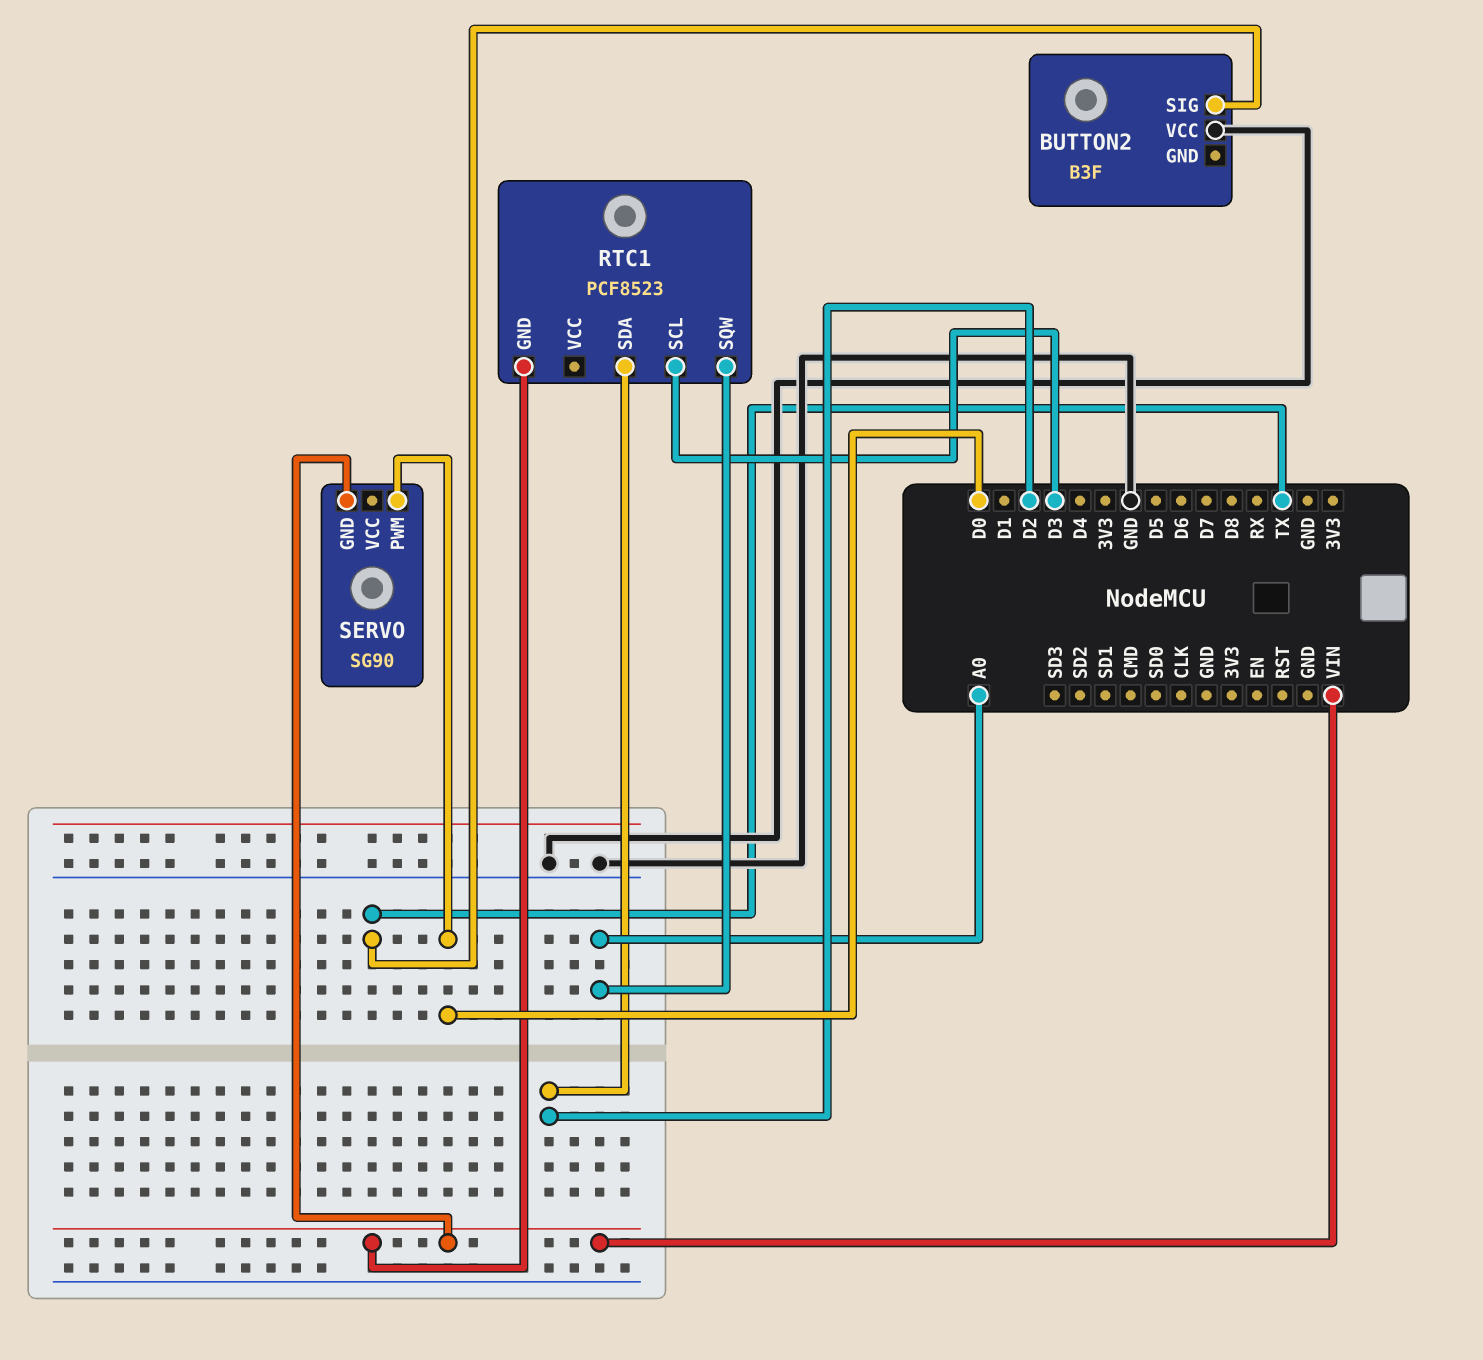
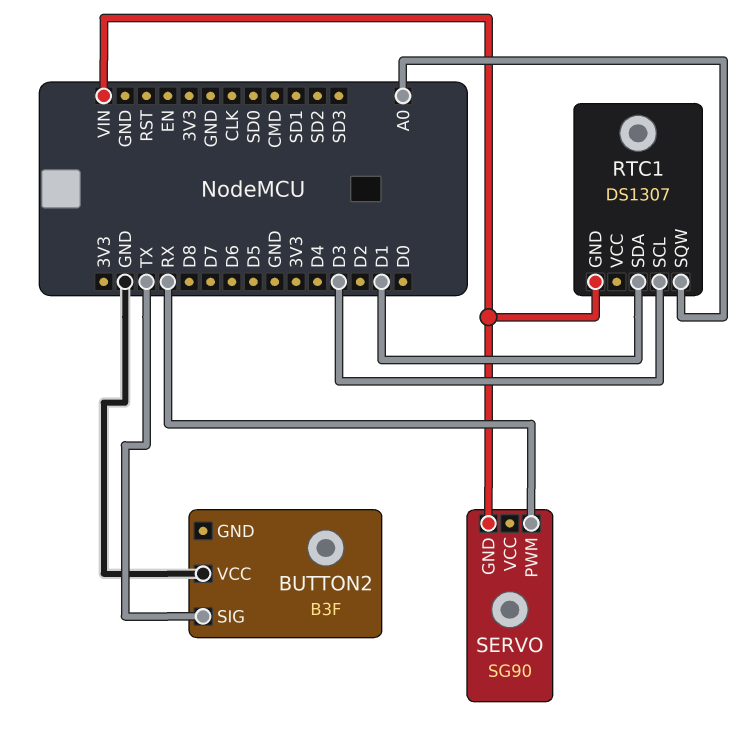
RTC1: PCF8523 -> DS1307
RTC1 pin SDA: D2 -> D1
SERVO pin PWM: D0 -> RX

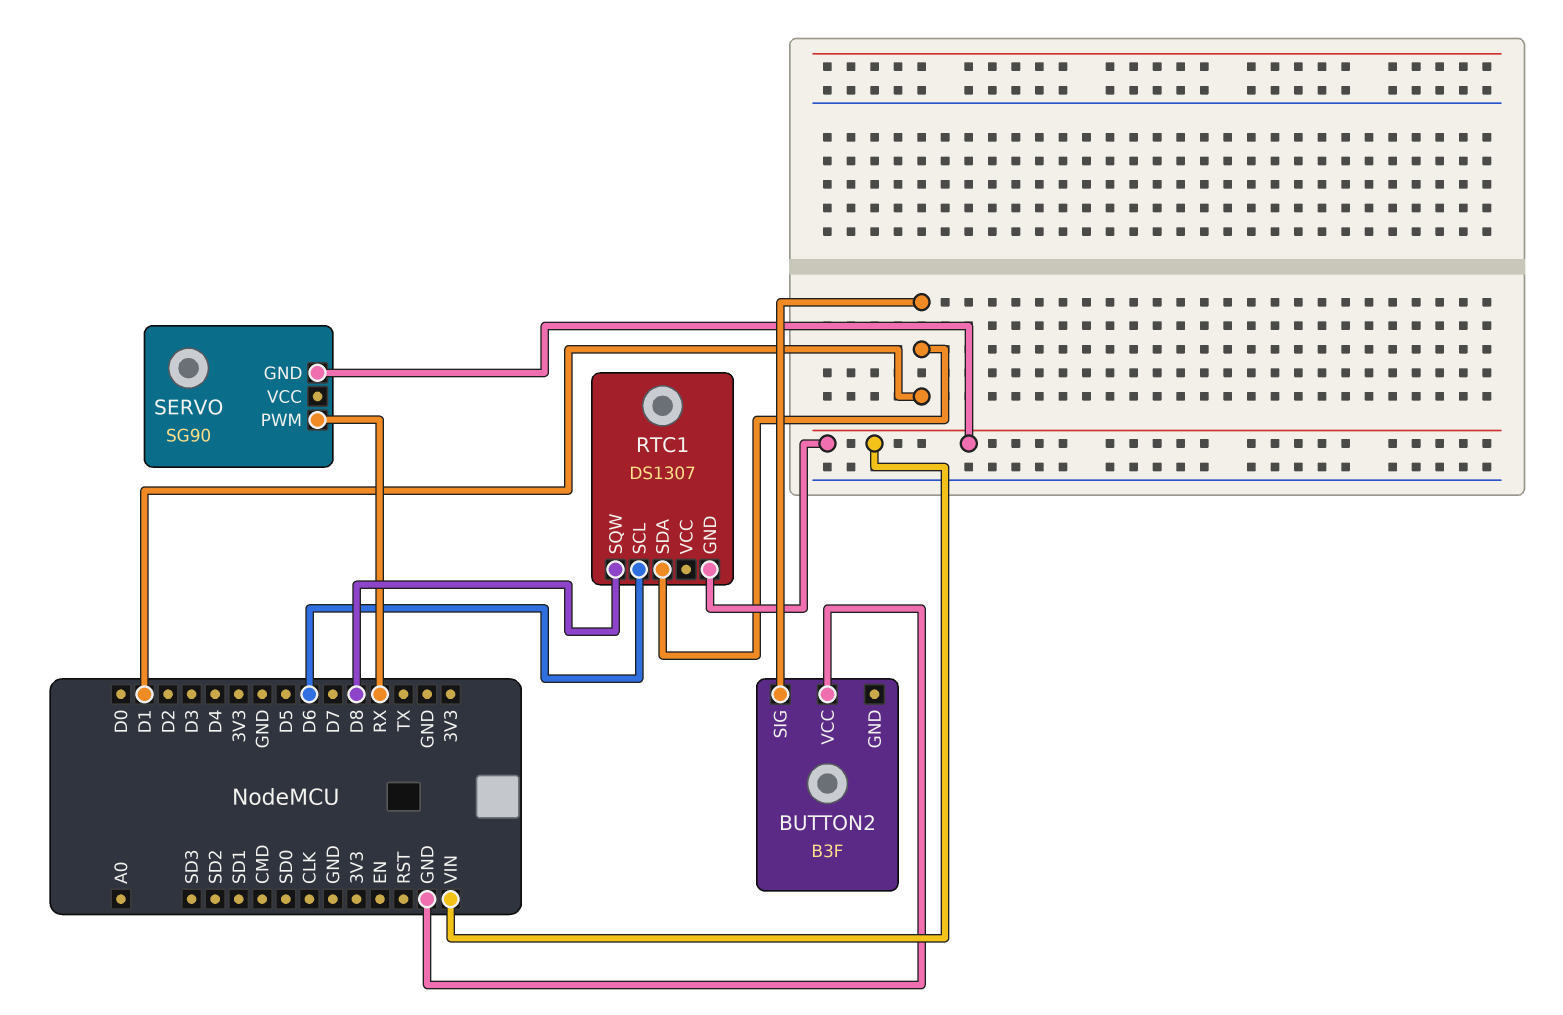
BUTTON2 pin SIG: TX -> D1
RTC1 pin SCL: D3 -> D6
RTC1 pin SQW: A0 -> D8

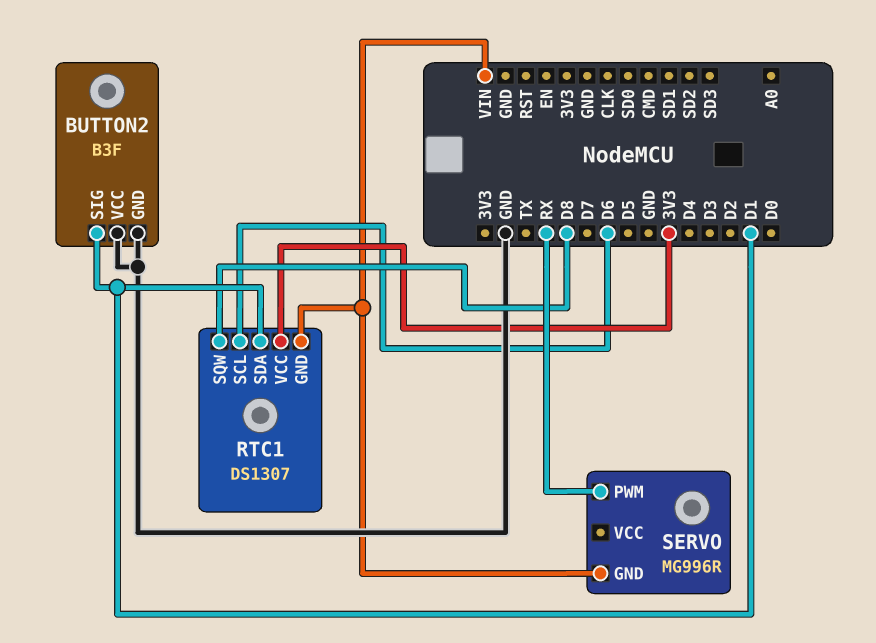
BUTTON2 pin GND: none -> GND
RTC1 pin VCC: none -> 3V3
SERVO: SG90 -> MG996R

